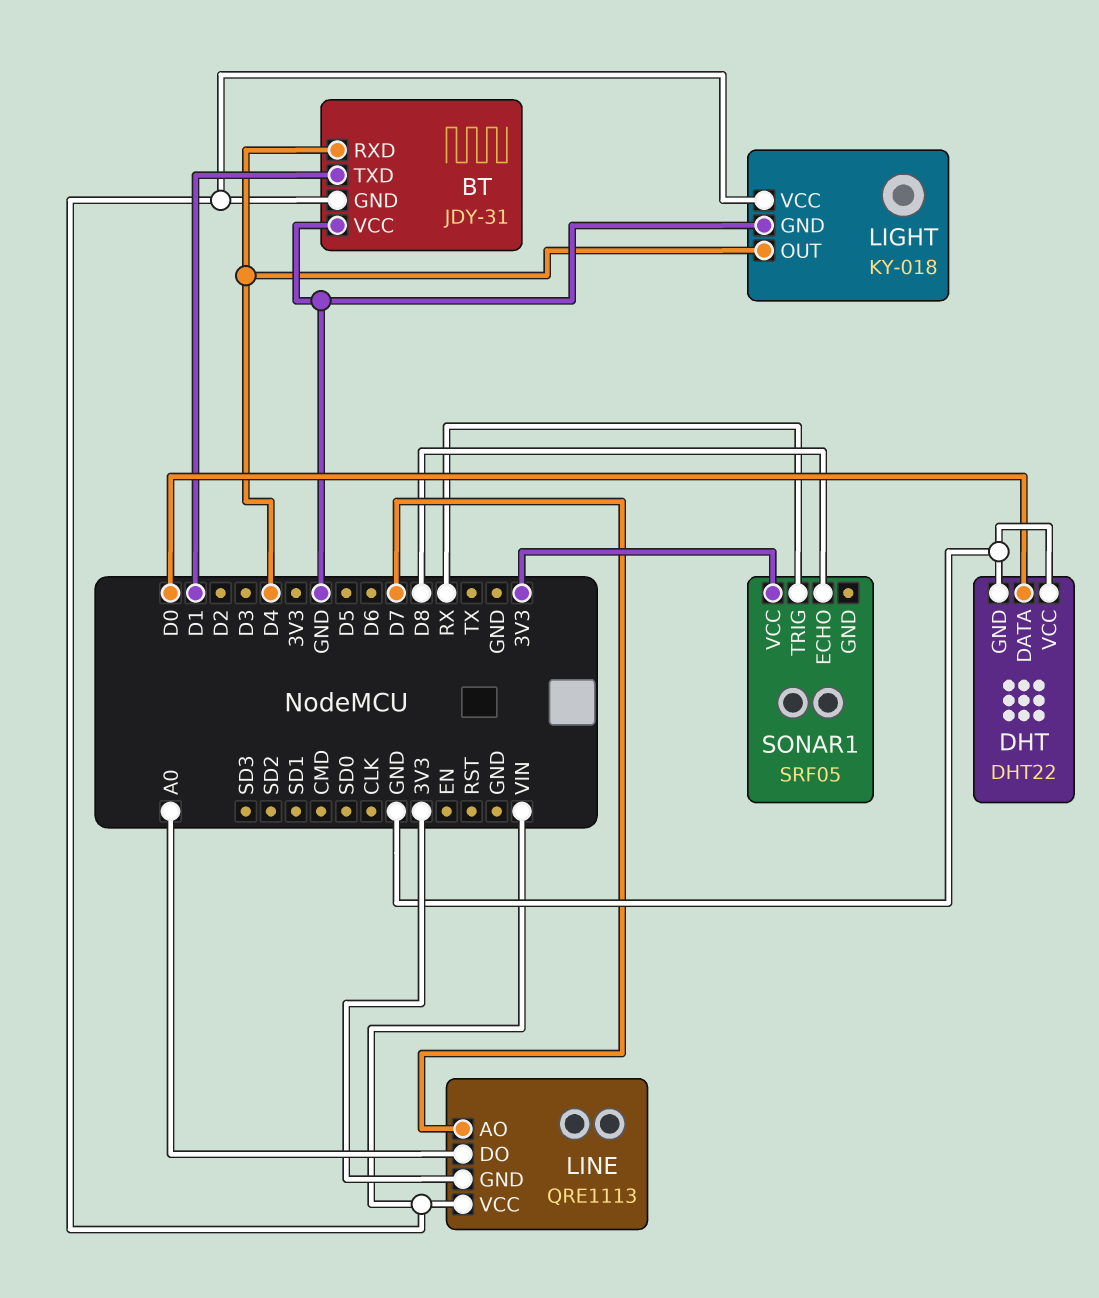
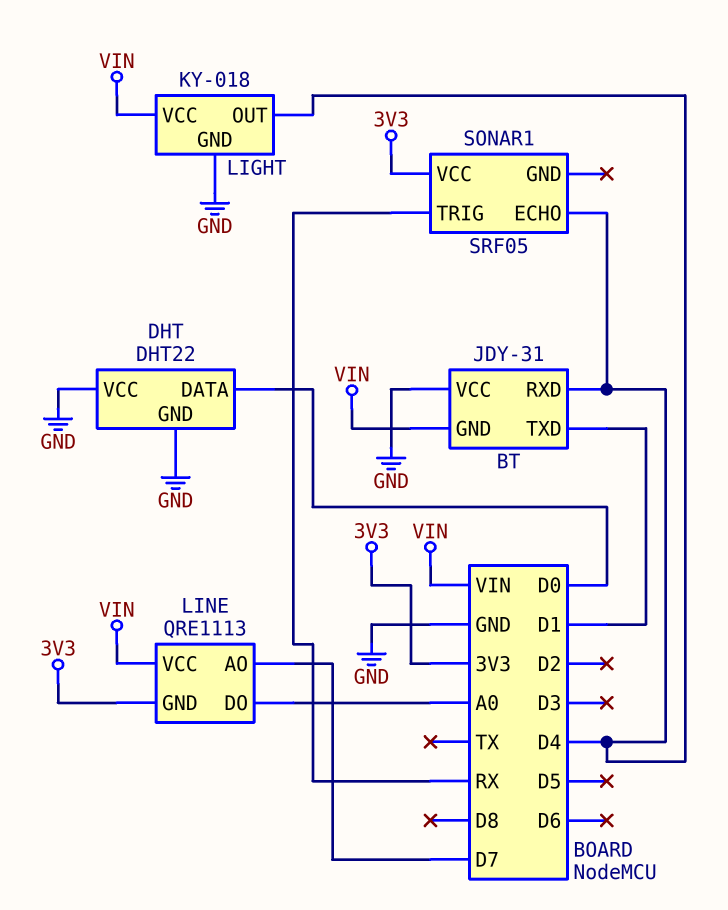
SONAR1 pin ECHO: D8 -> D4

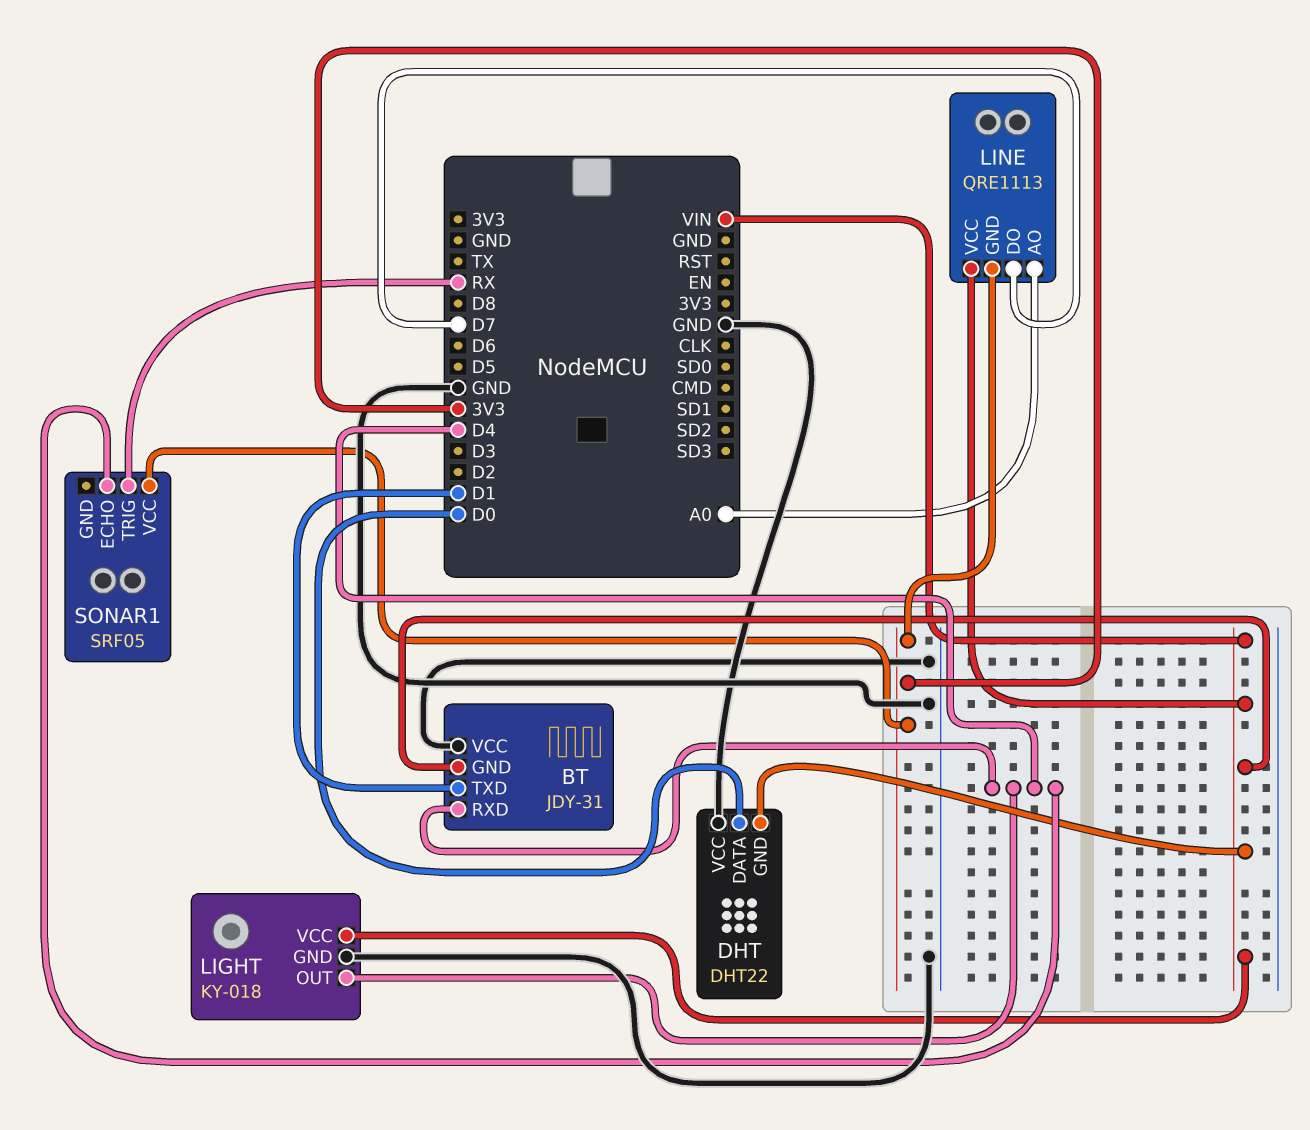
DHT pin GND: GND -> VIN
LINE pin AO: D7 -> A0
LINE pin DO: A0 -> D7

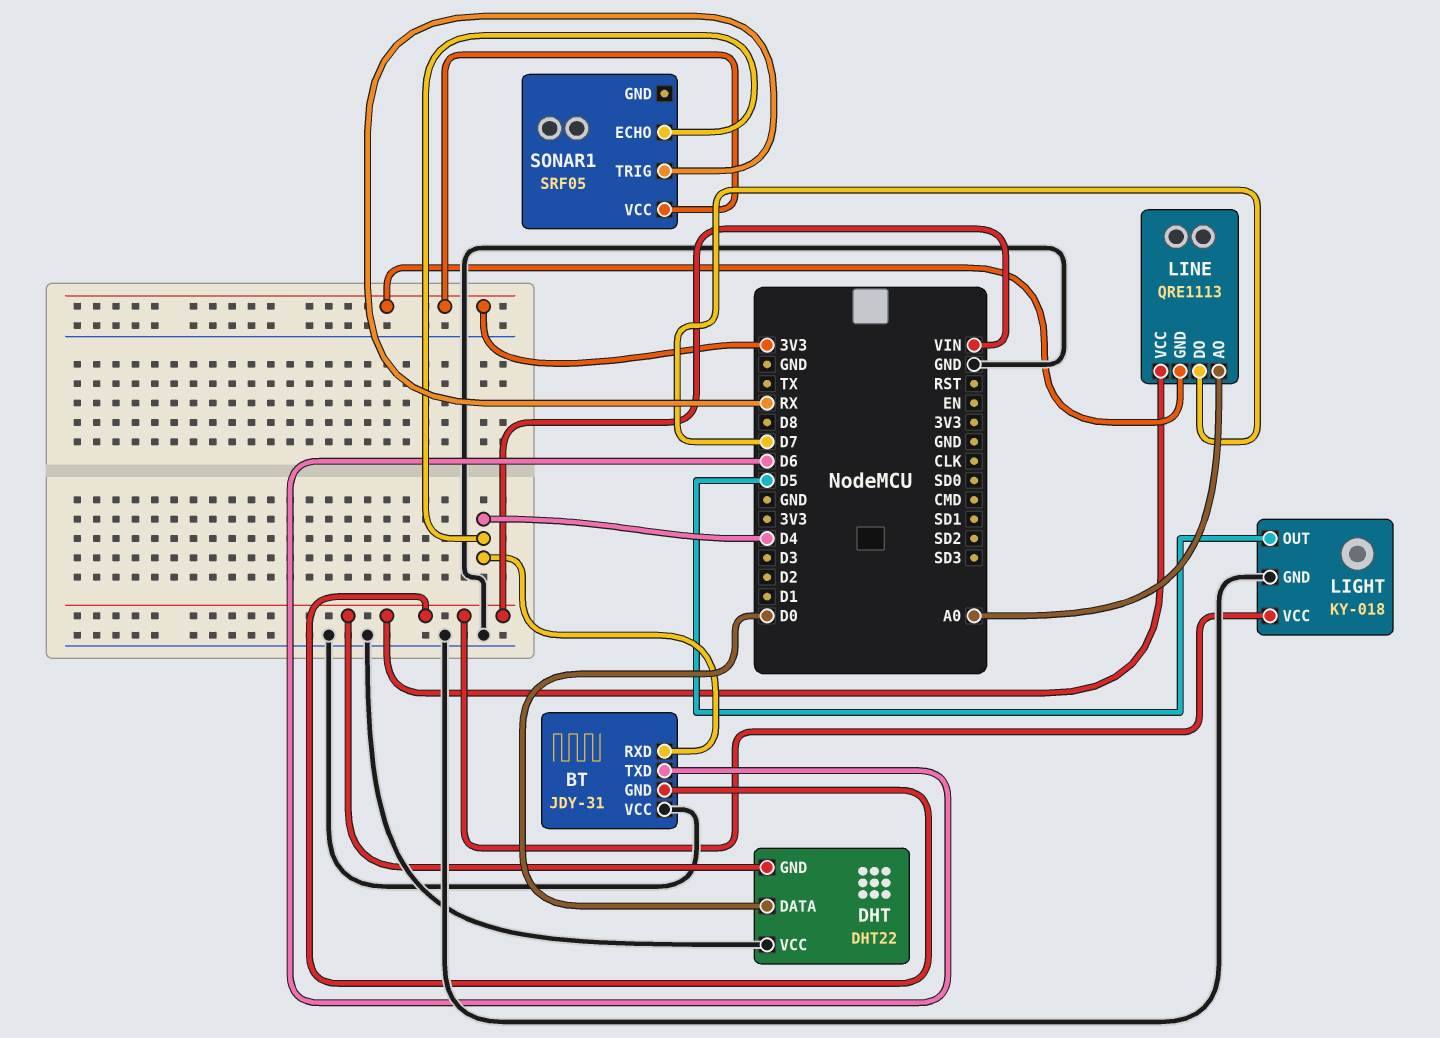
BT pin TXD: D1 -> D6
LIGHT pin OUT: D4 -> D5

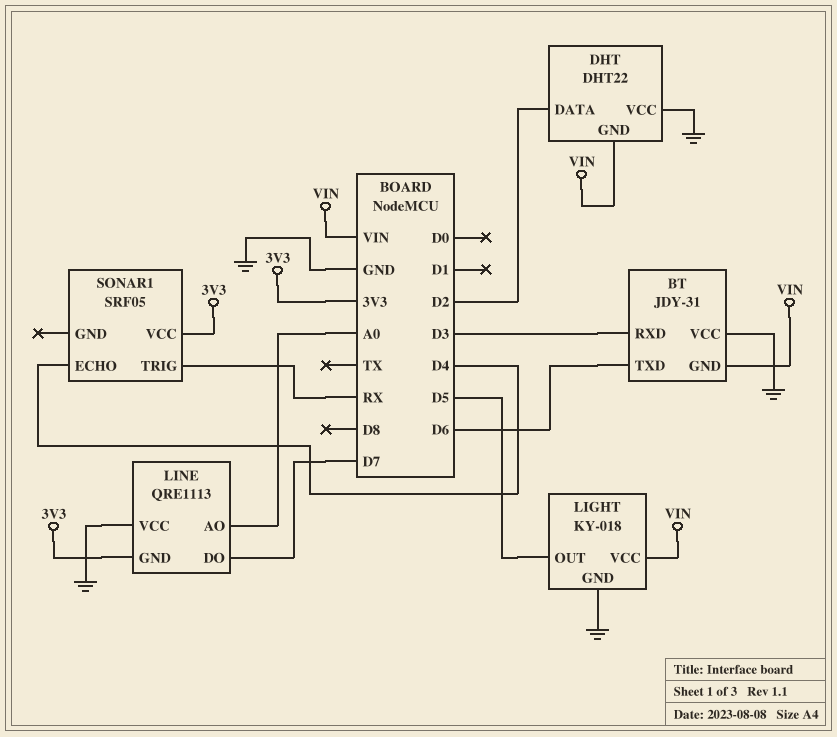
BT pin RXD: D4 -> D3
DHT pin DATA: D0 -> D2
LINE pin VCC: VIN -> GND

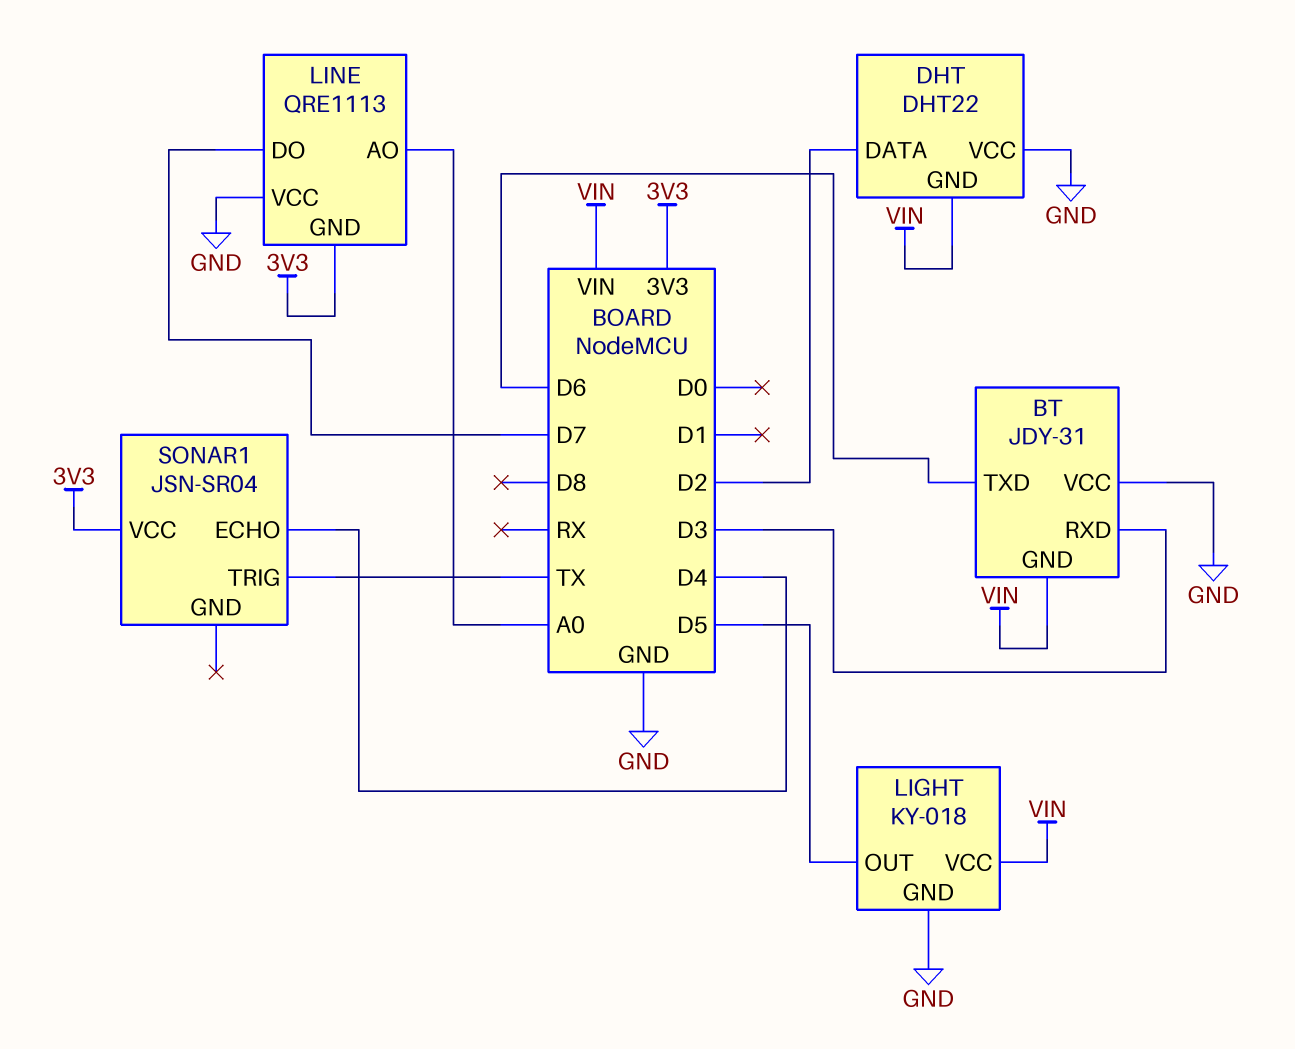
SONAR1: SRF05 -> JSN-SR04
SONAR1 pin TRIG: RX -> TX

